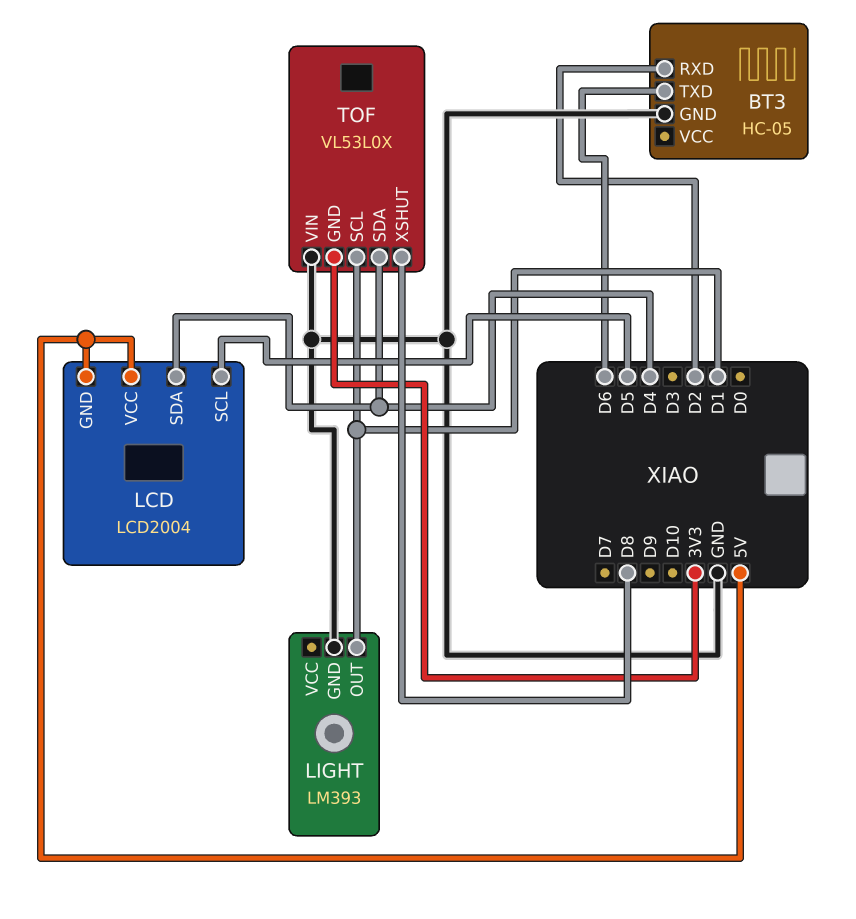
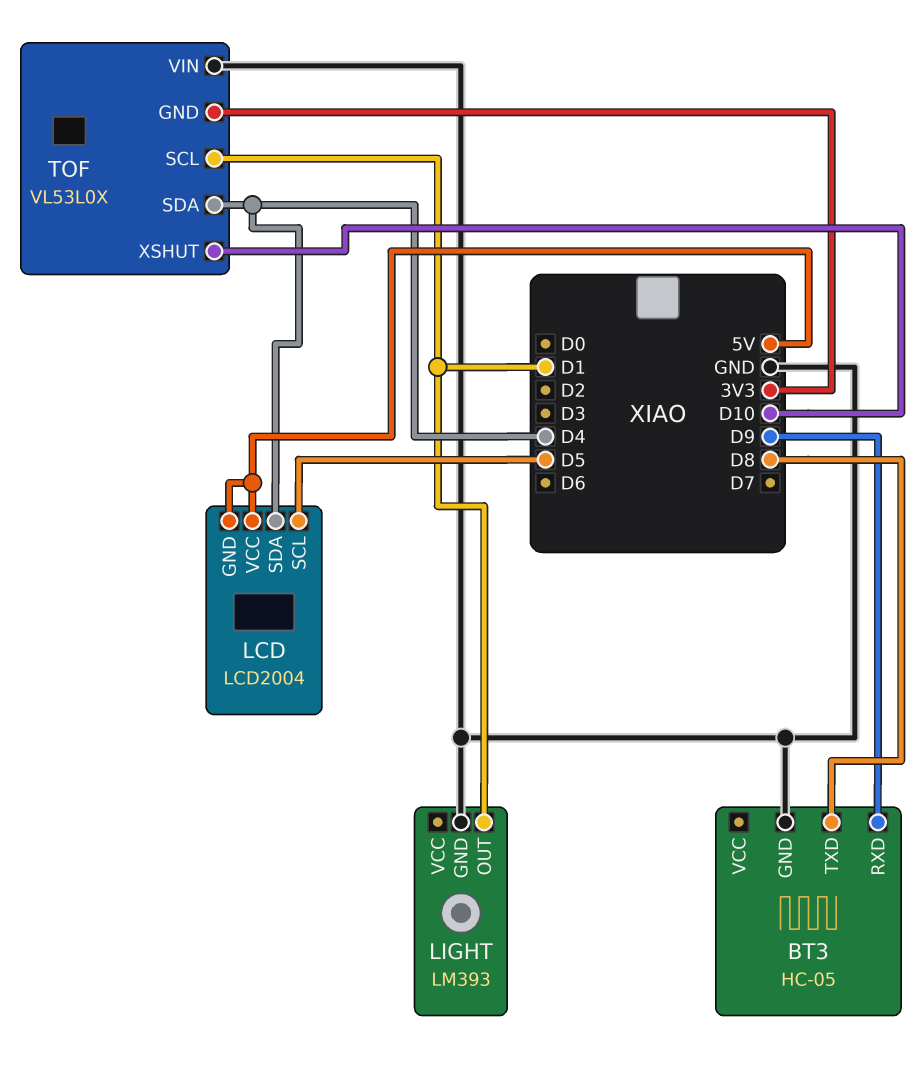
BT3 pin RXD: D2 -> D9
BT3 pin TXD: D6 -> D8
TOF pin XSHUT: D8 -> D10

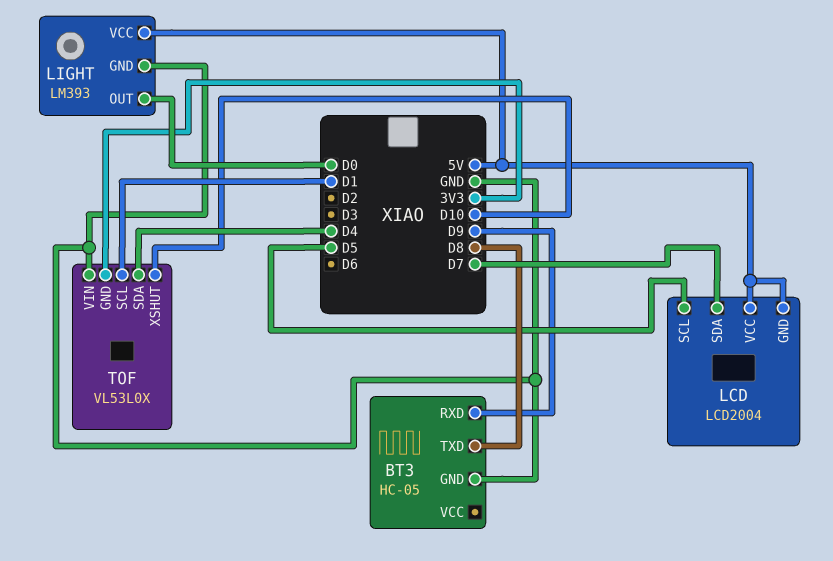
LCD pin SDA: D4 -> D7
LIGHT pin OUT: D1 -> D0
LIGHT pin VCC: none -> 5V

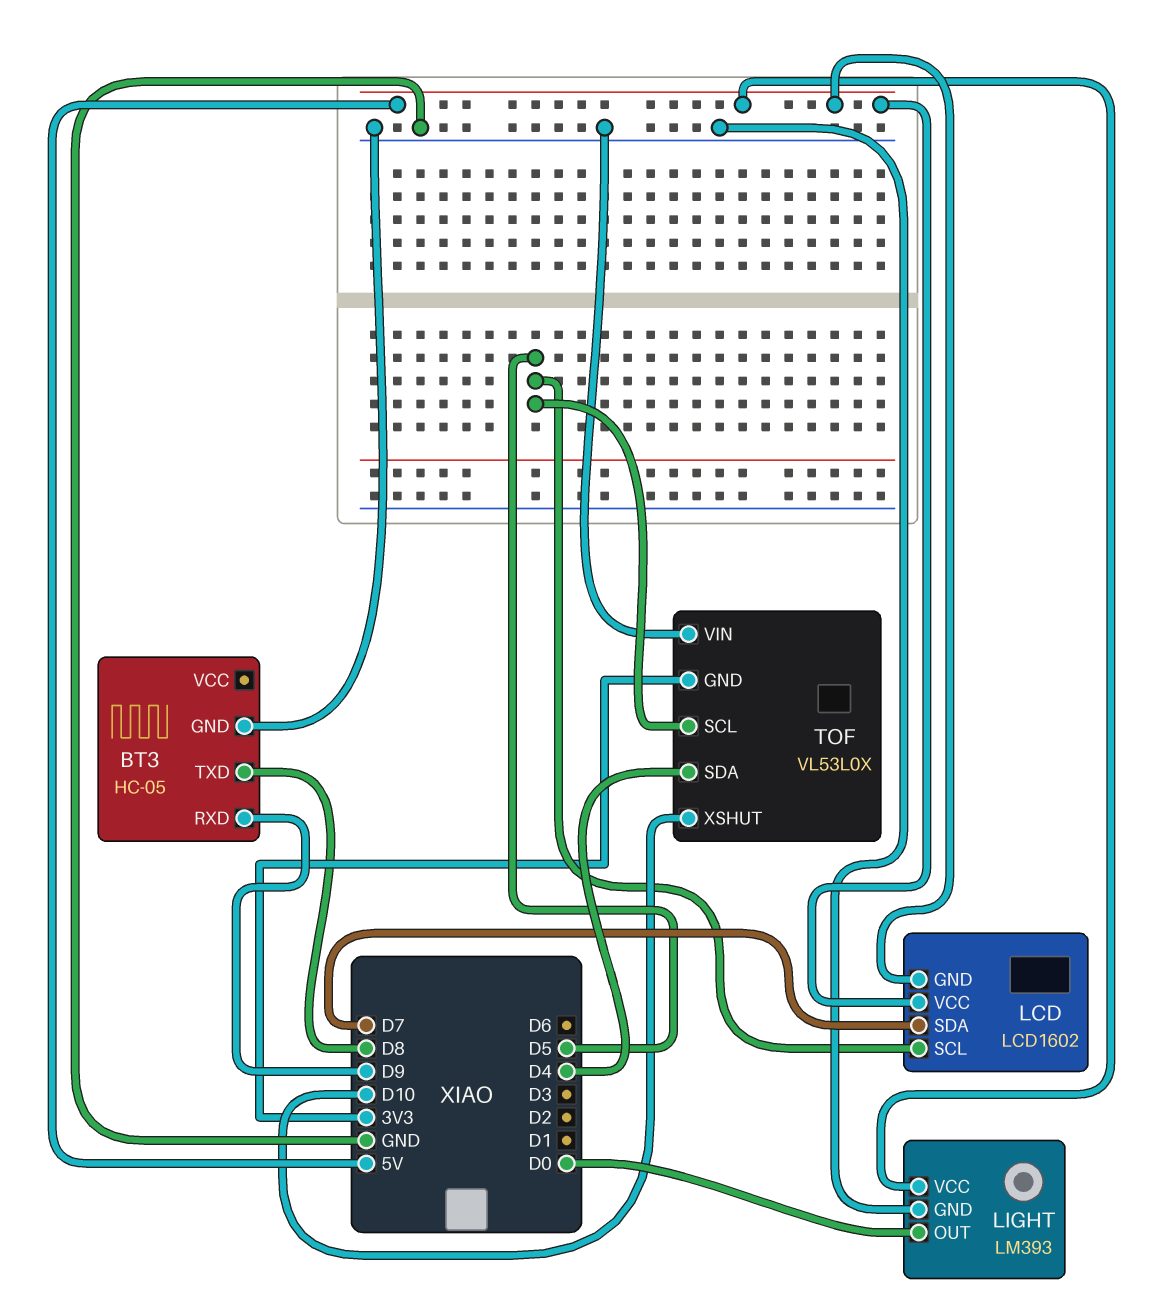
LCD: LCD2004 -> LCD1602
TOF pin SCL: D1 -> D5

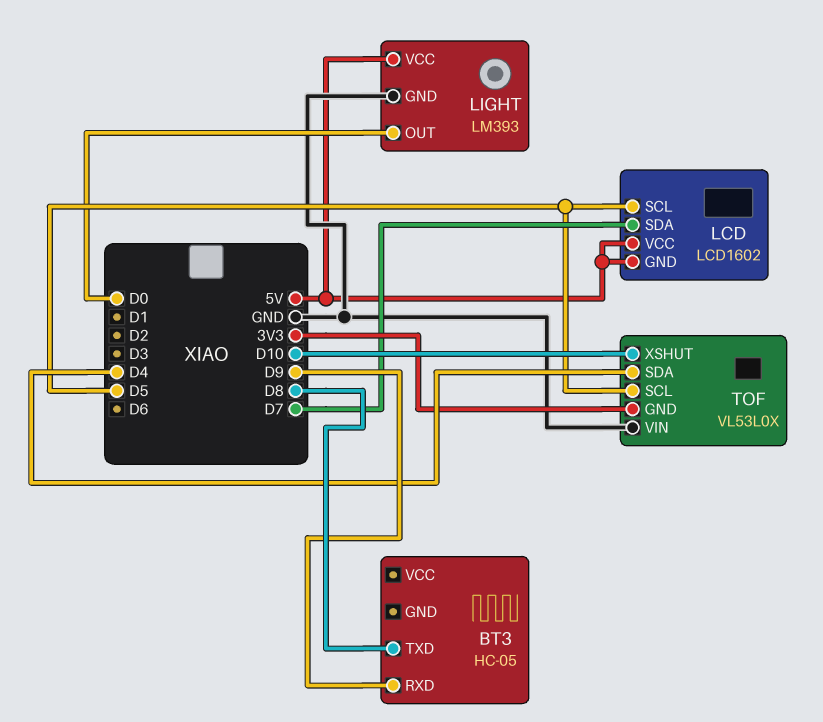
BT3 pin GND: GND -> none

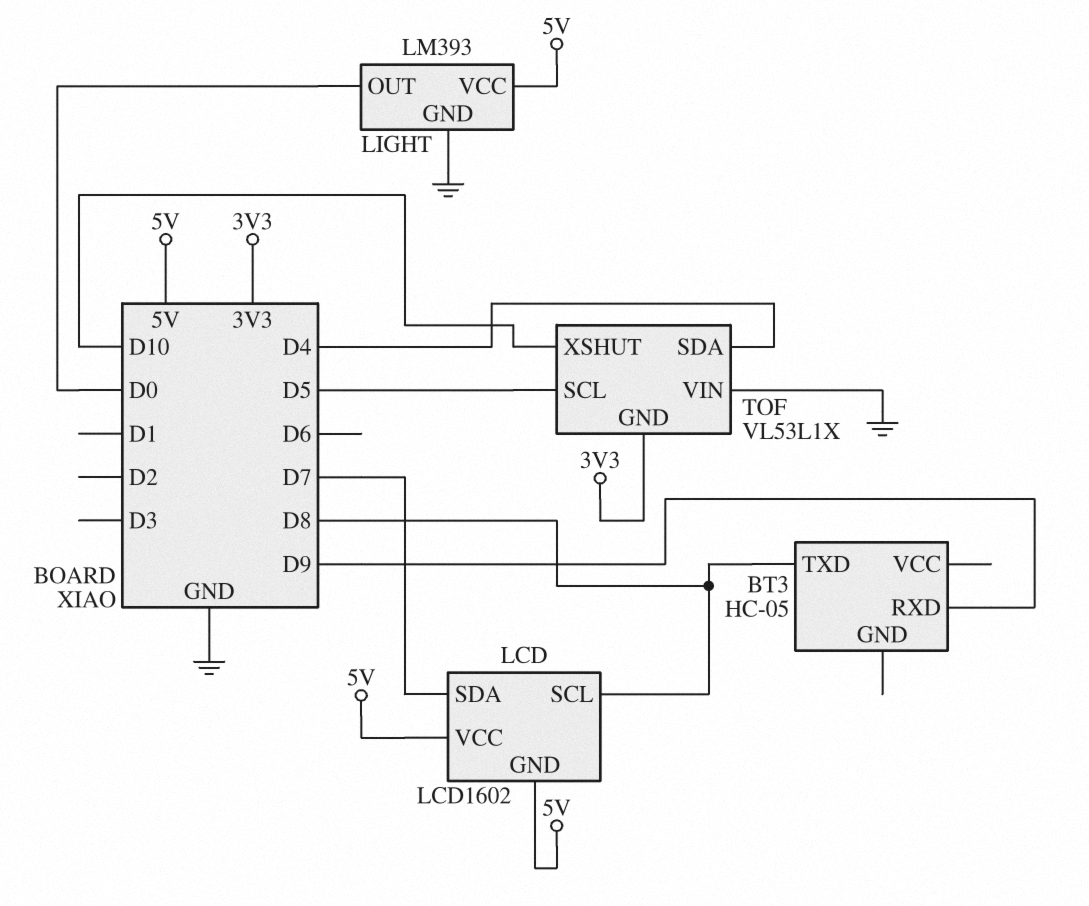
LCD pin SCL: D5 -> D8
TOF: VL53L0X -> VL53L1X

